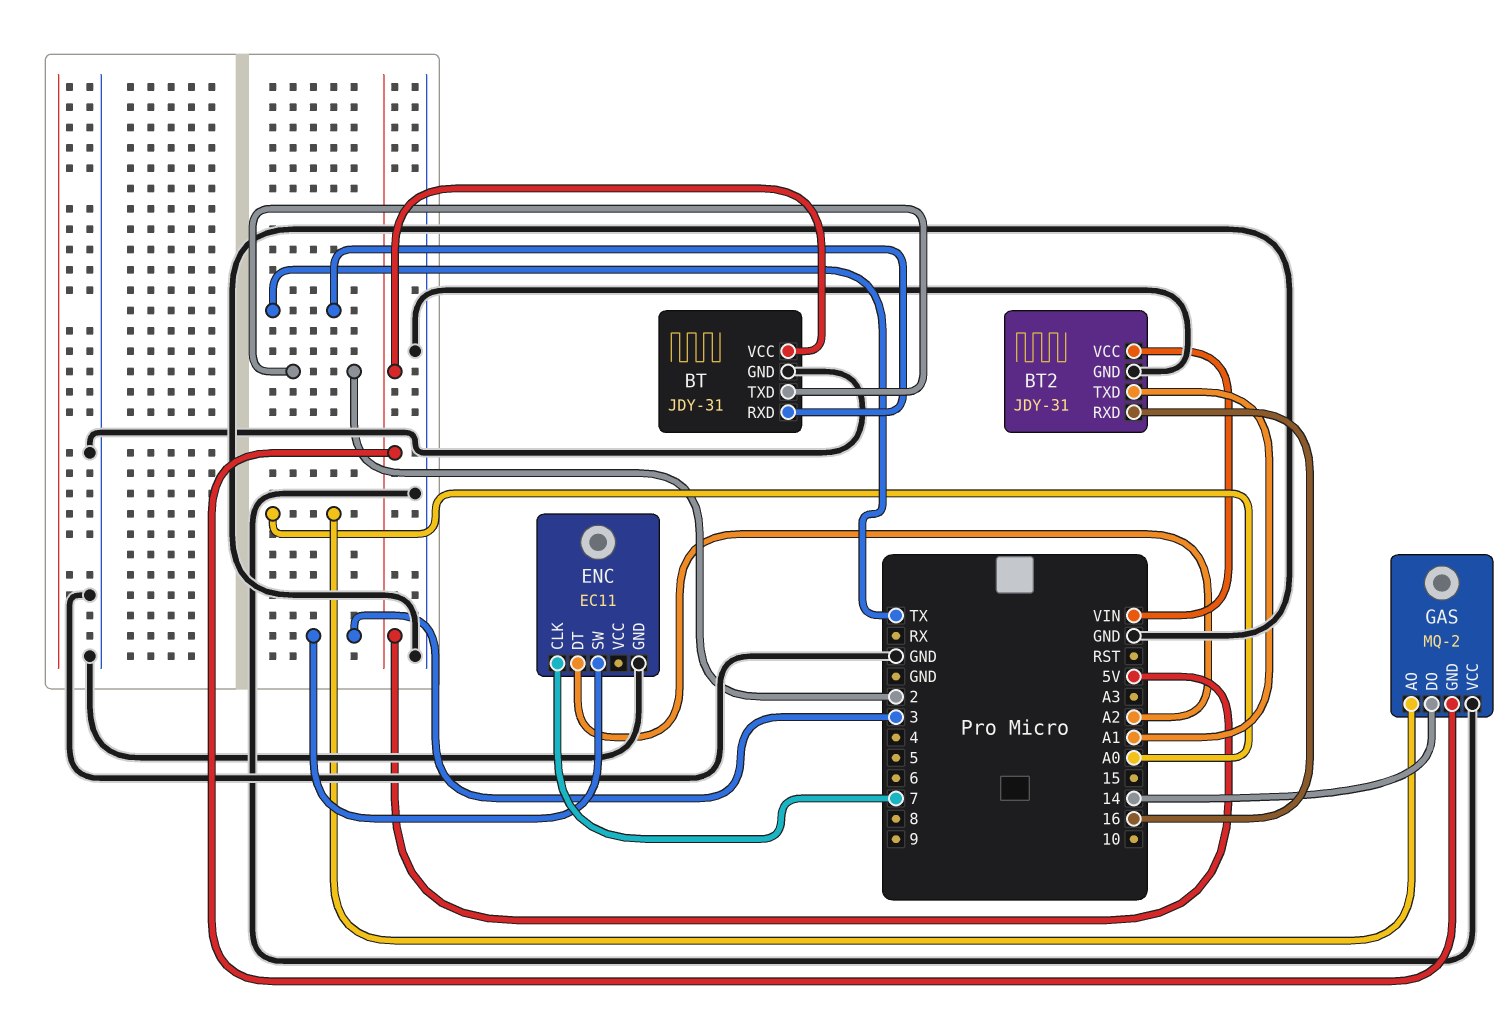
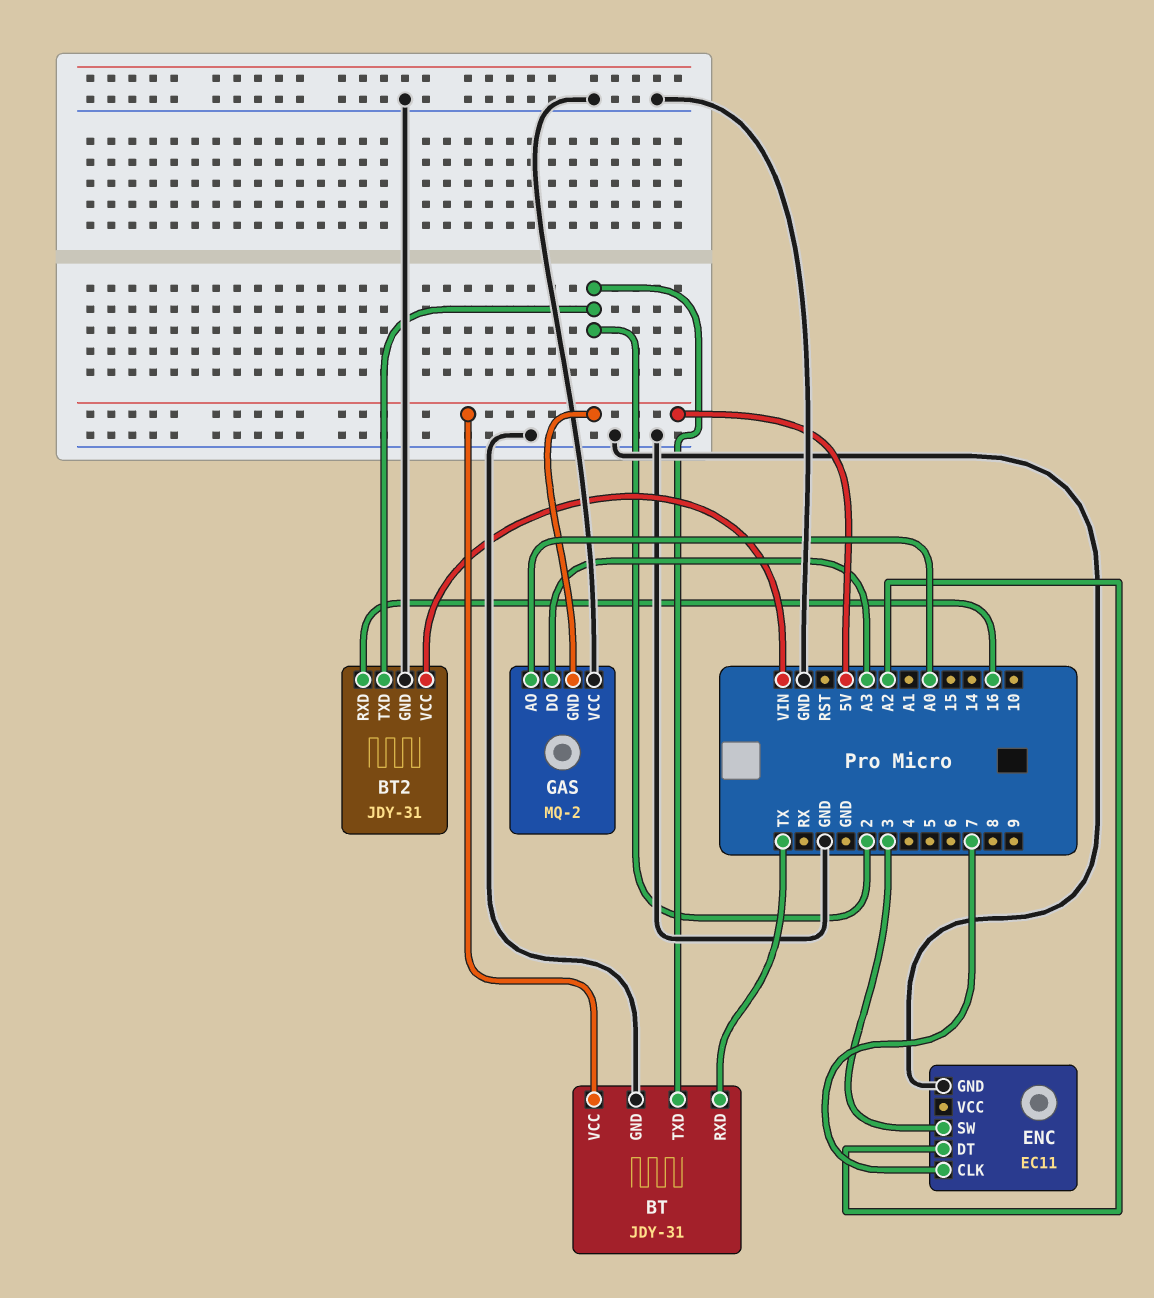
BT2 pin TXD: A1 -> 2
GAS pin DO: 14 -> A3

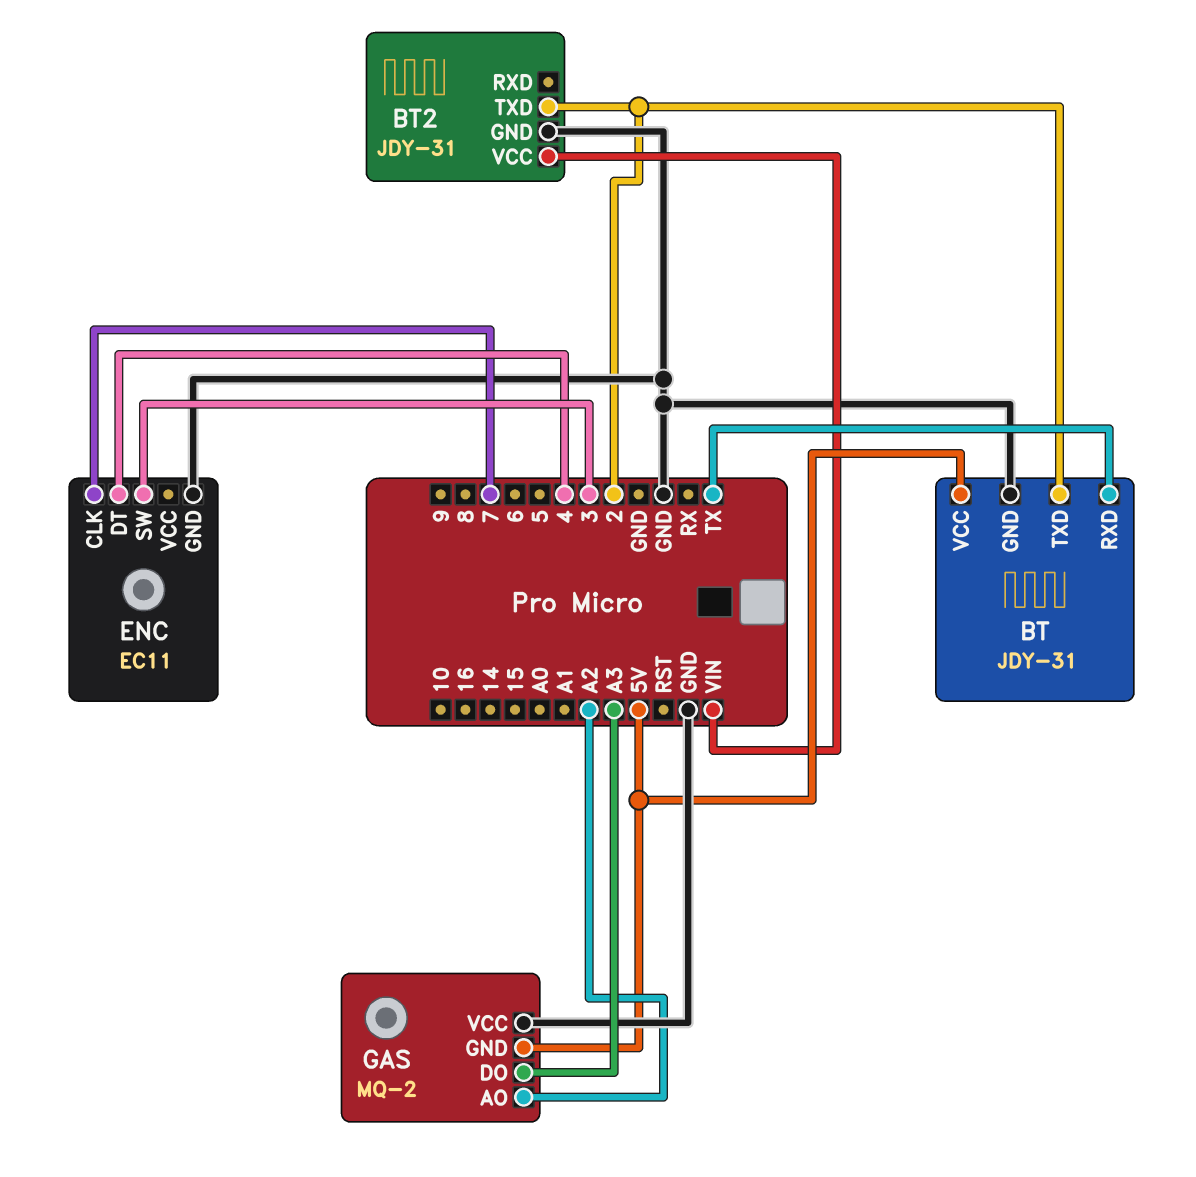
BT2 pin RXD: 16 -> none
ENC pin DT: A2 -> 4
GAS pin AO: A0 -> A2

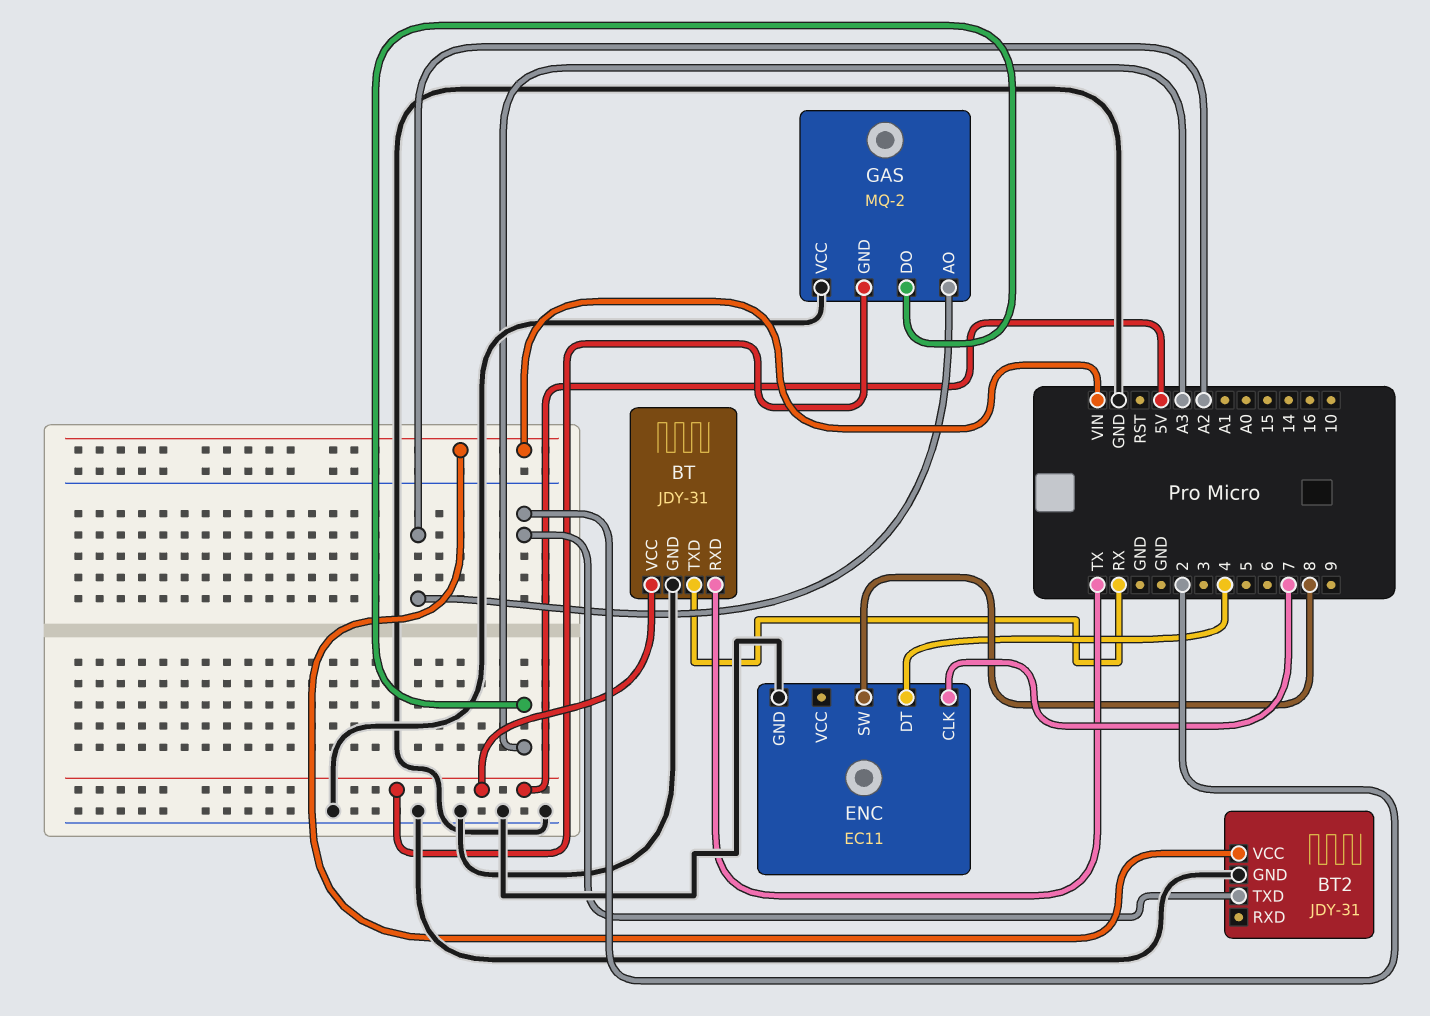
BT pin TXD: 2 -> RX
ENC pin SW: 3 -> 8

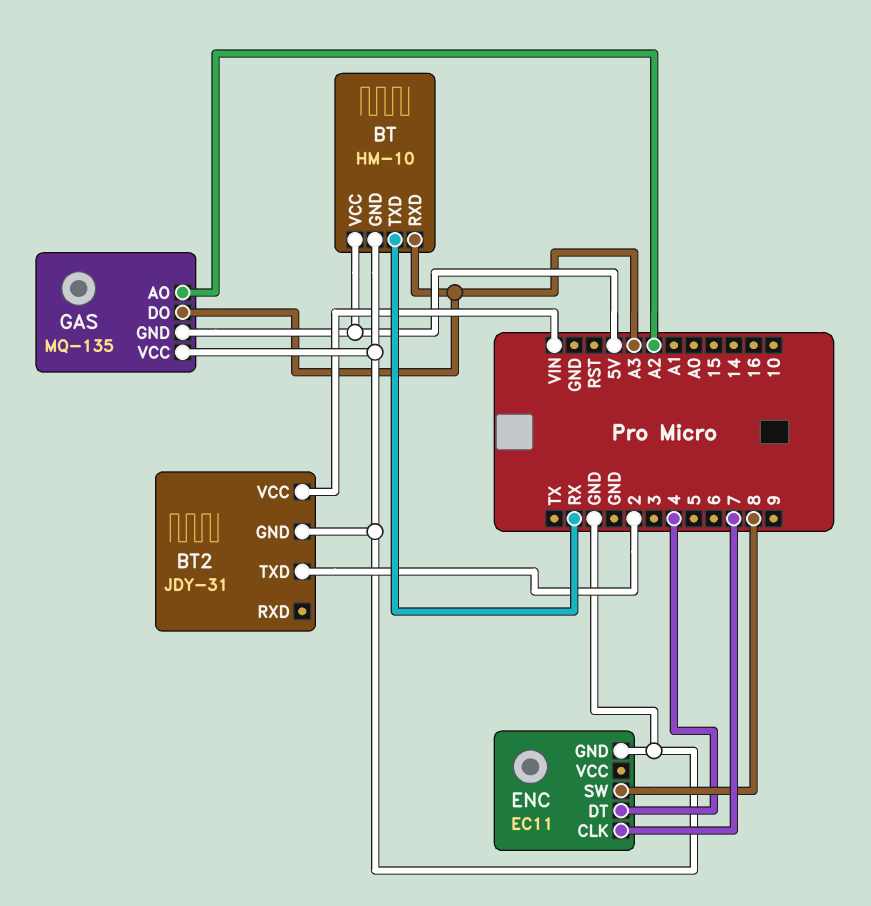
BT: JDY-31 -> HM-10
BT pin RXD: TX -> A3
GAS: MQ-2 -> MQ-135

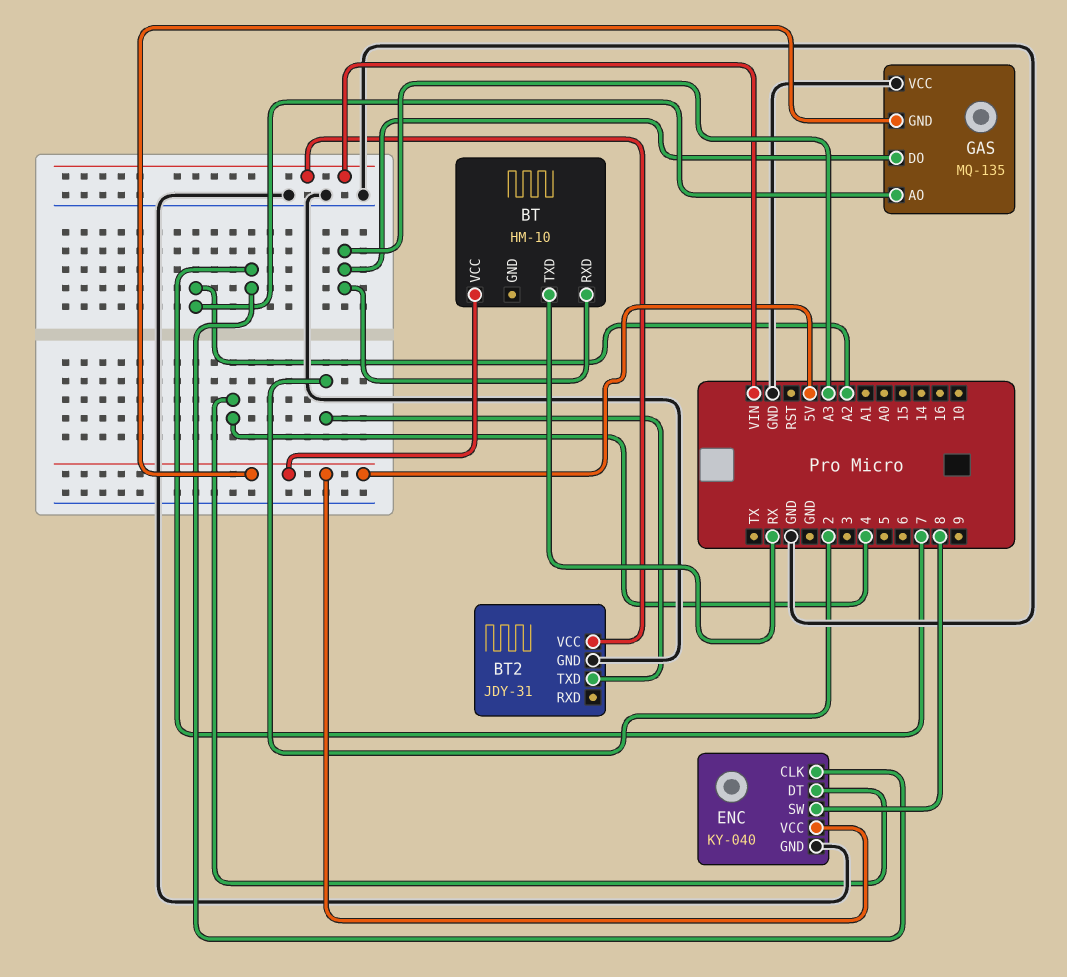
BT pin GND: GND -> none
ENC: EC11 -> KY-040
ENC pin VCC: none -> 5V

